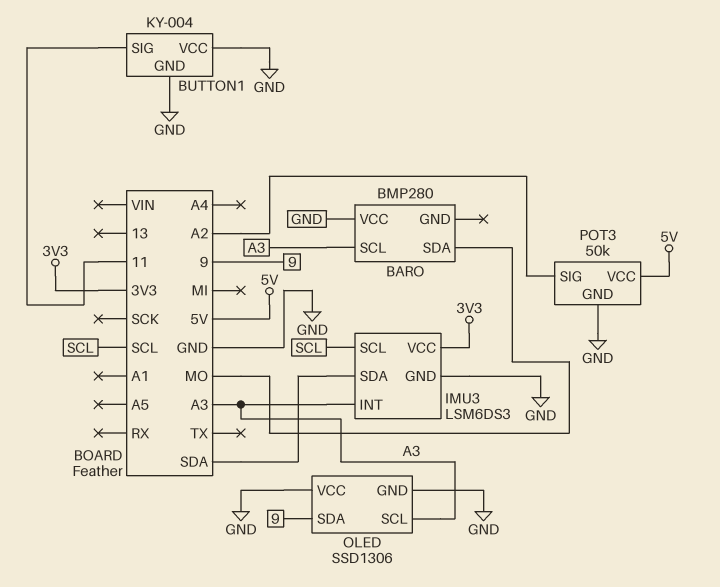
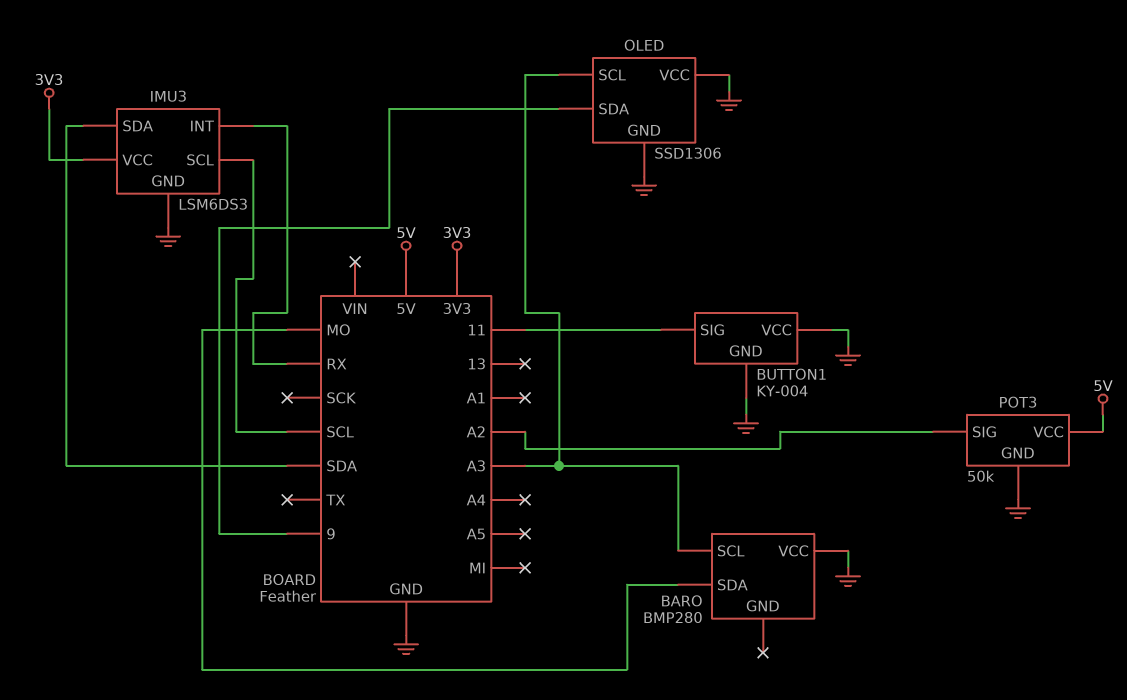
IMU3 pin INT: A3 -> RX

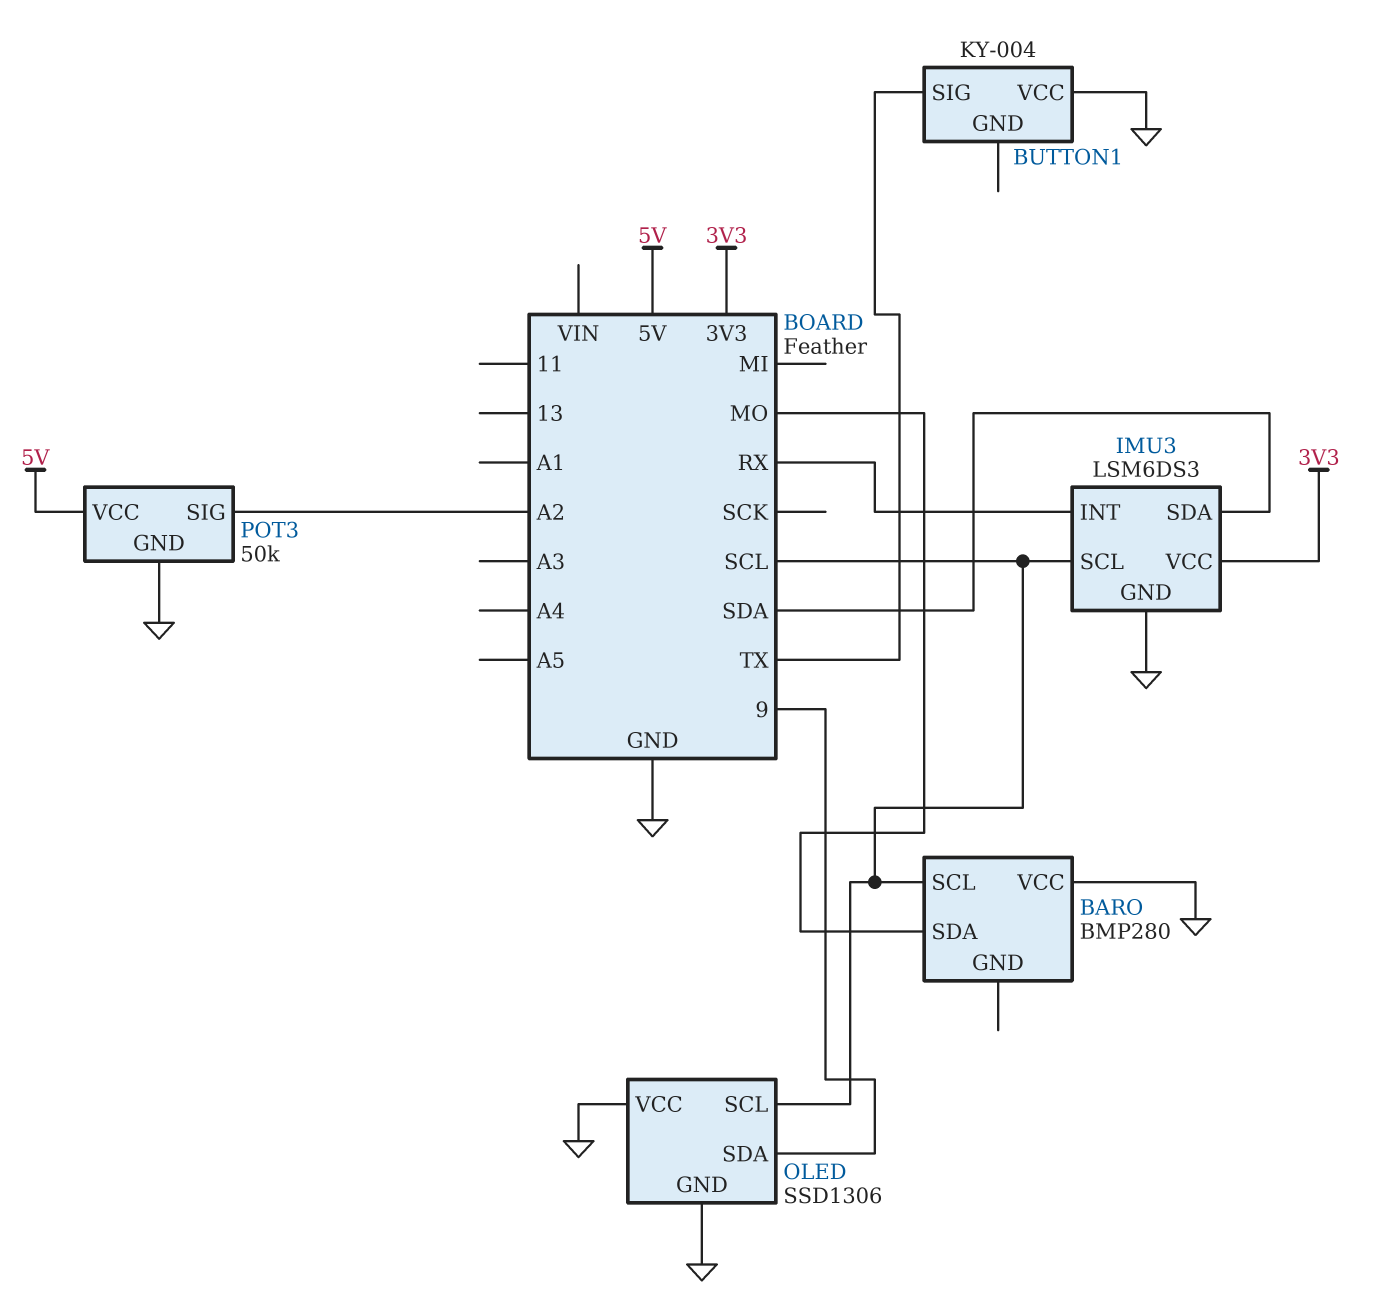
BARO pin SCL: A3 -> SCL
BUTTON1 pin GND: GND -> none
BUTTON1 pin SIG: 11 -> TX
OLED pin SCL: A3 -> SCL

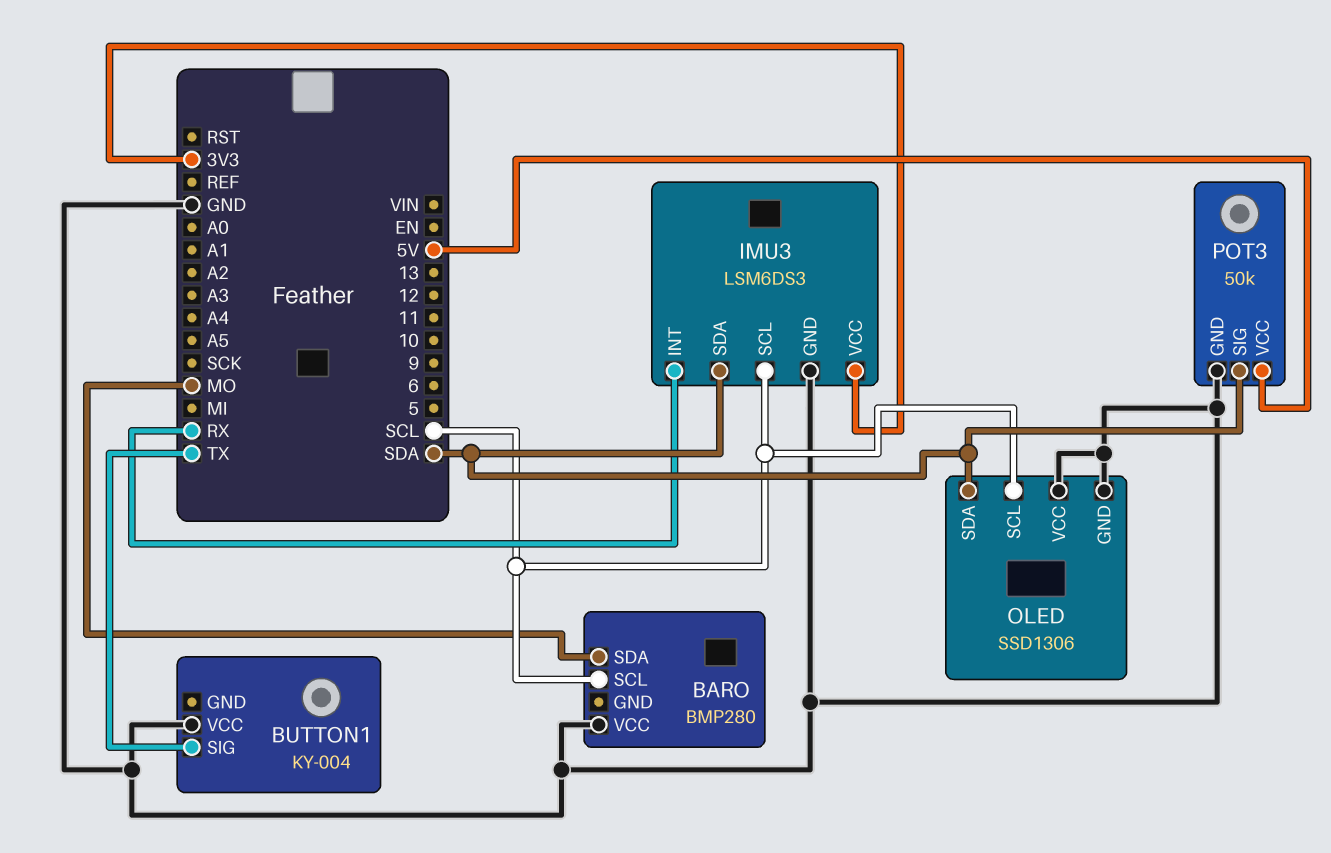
OLED pin SDA: 9 -> SDA
POT3 pin SIG: A2 -> SDA

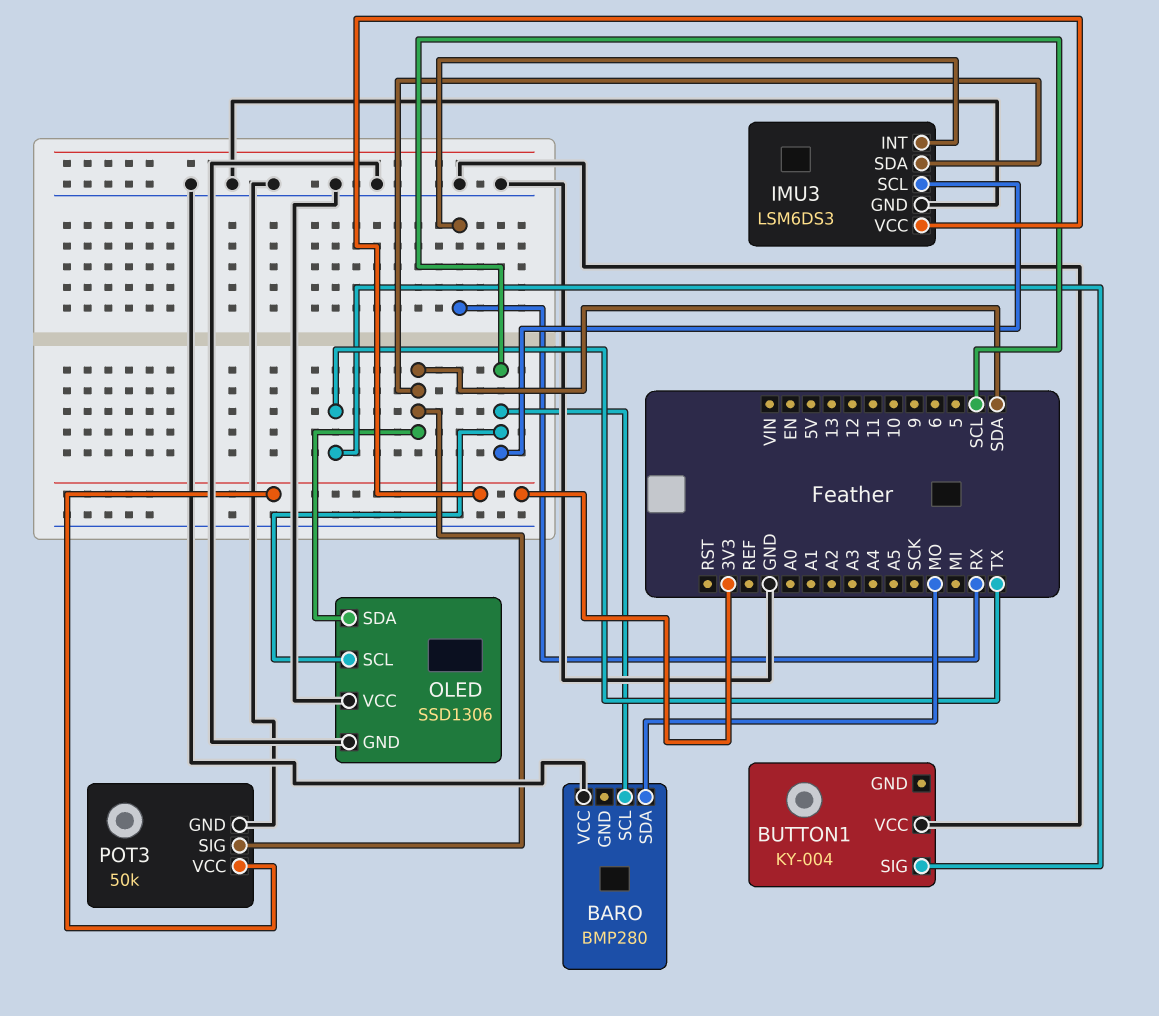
POT3 pin VCC: 5V -> 3V3

